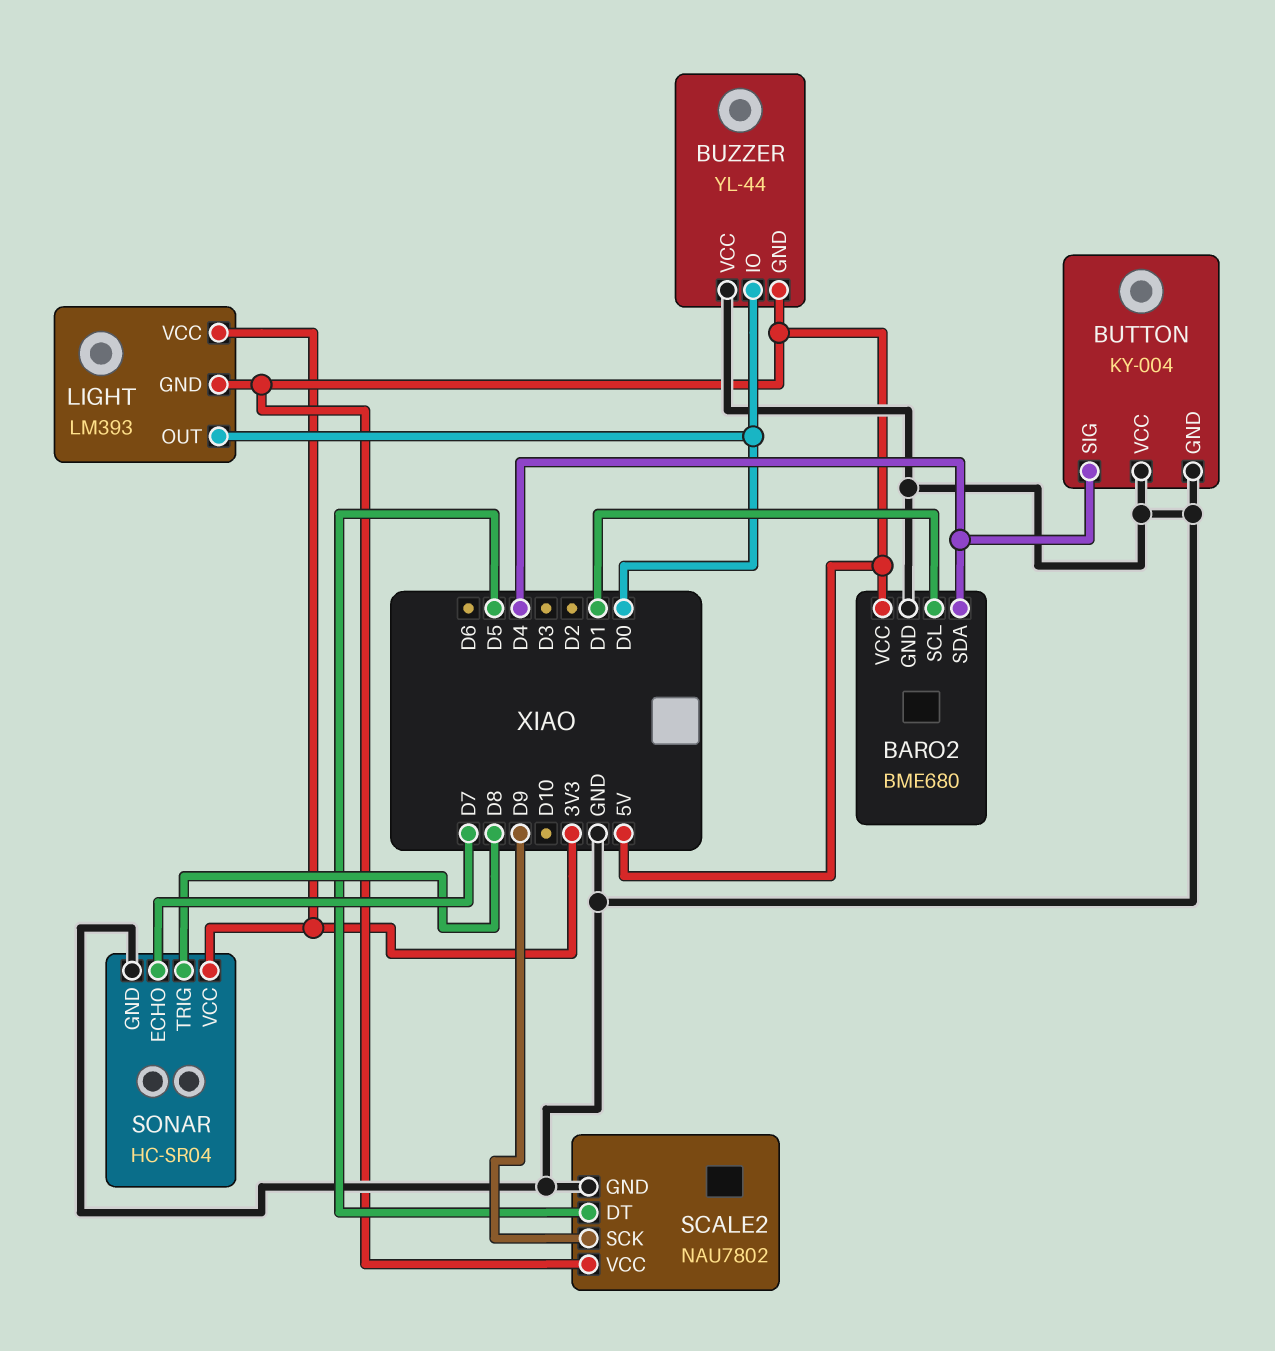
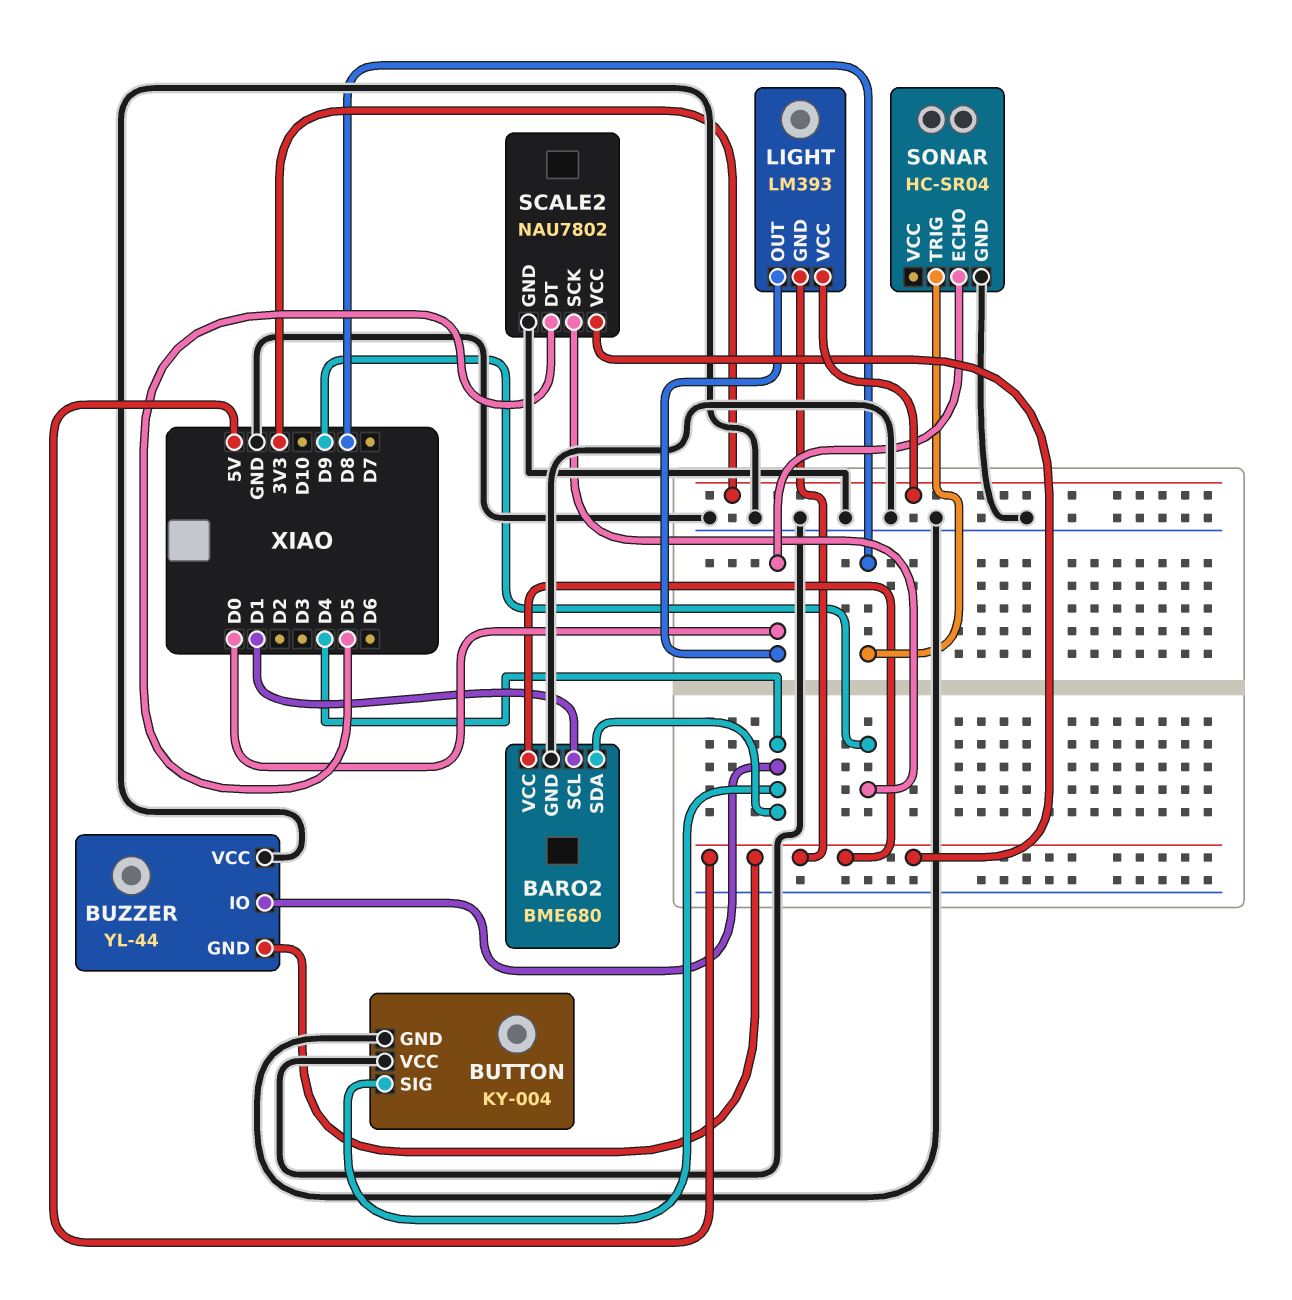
BUZZER pin IO: D0 -> D4
SONAR pin ECHO: D7 -> D0
SONAR pin VCC: 3V3 -> none

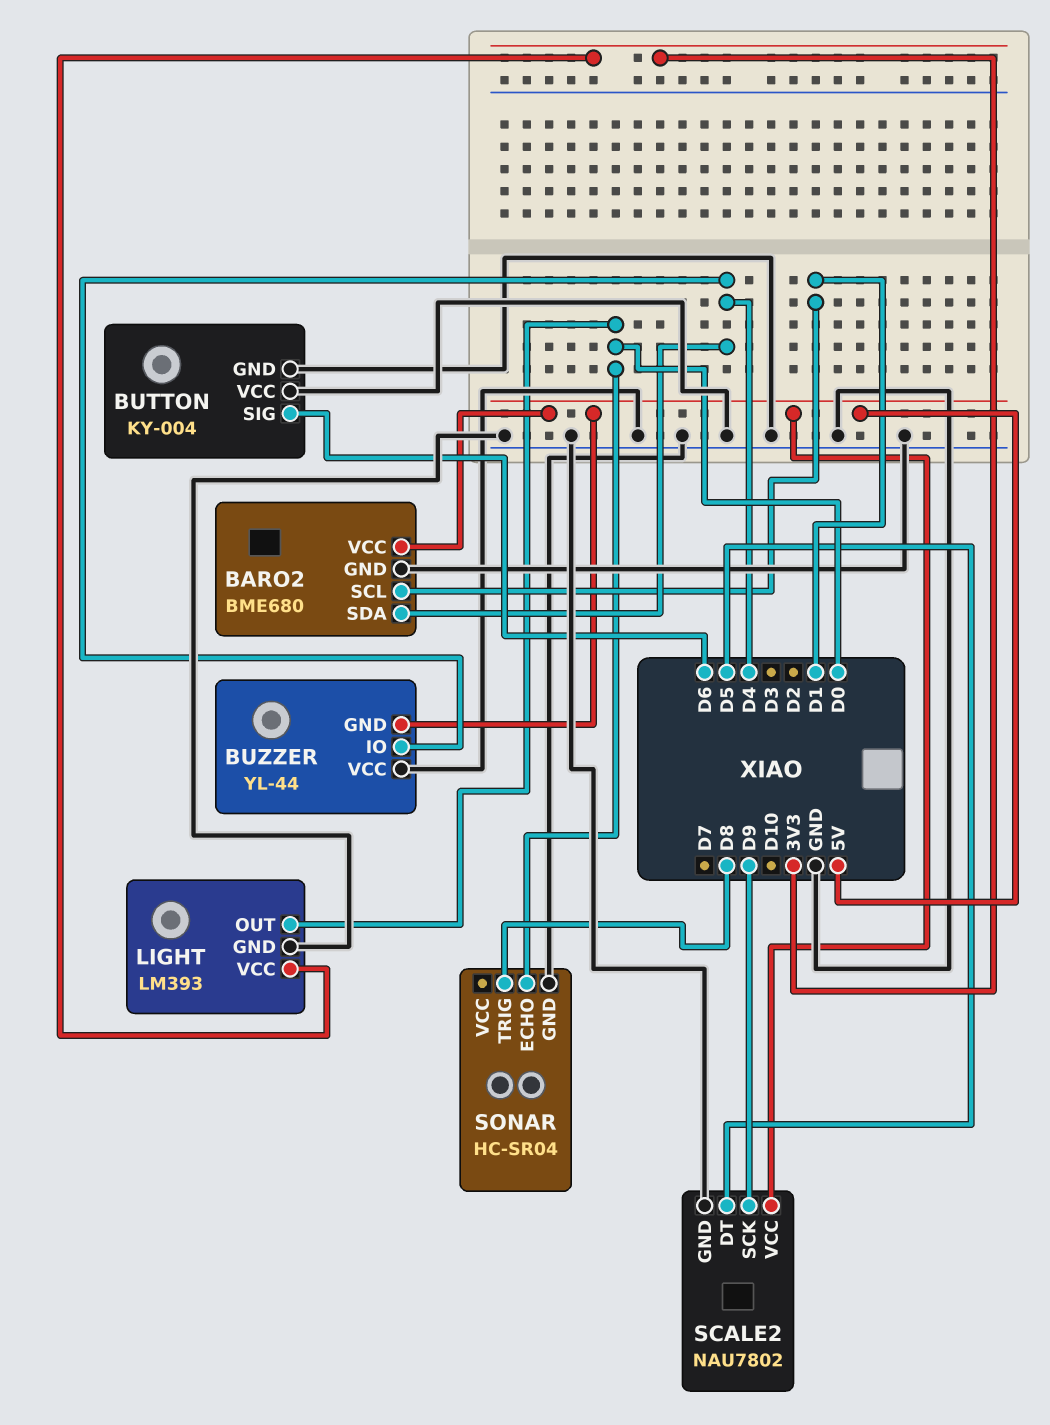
BUTTON pin SIG: D4 -> D6
LIGHT pin GND: 5V -> GND

